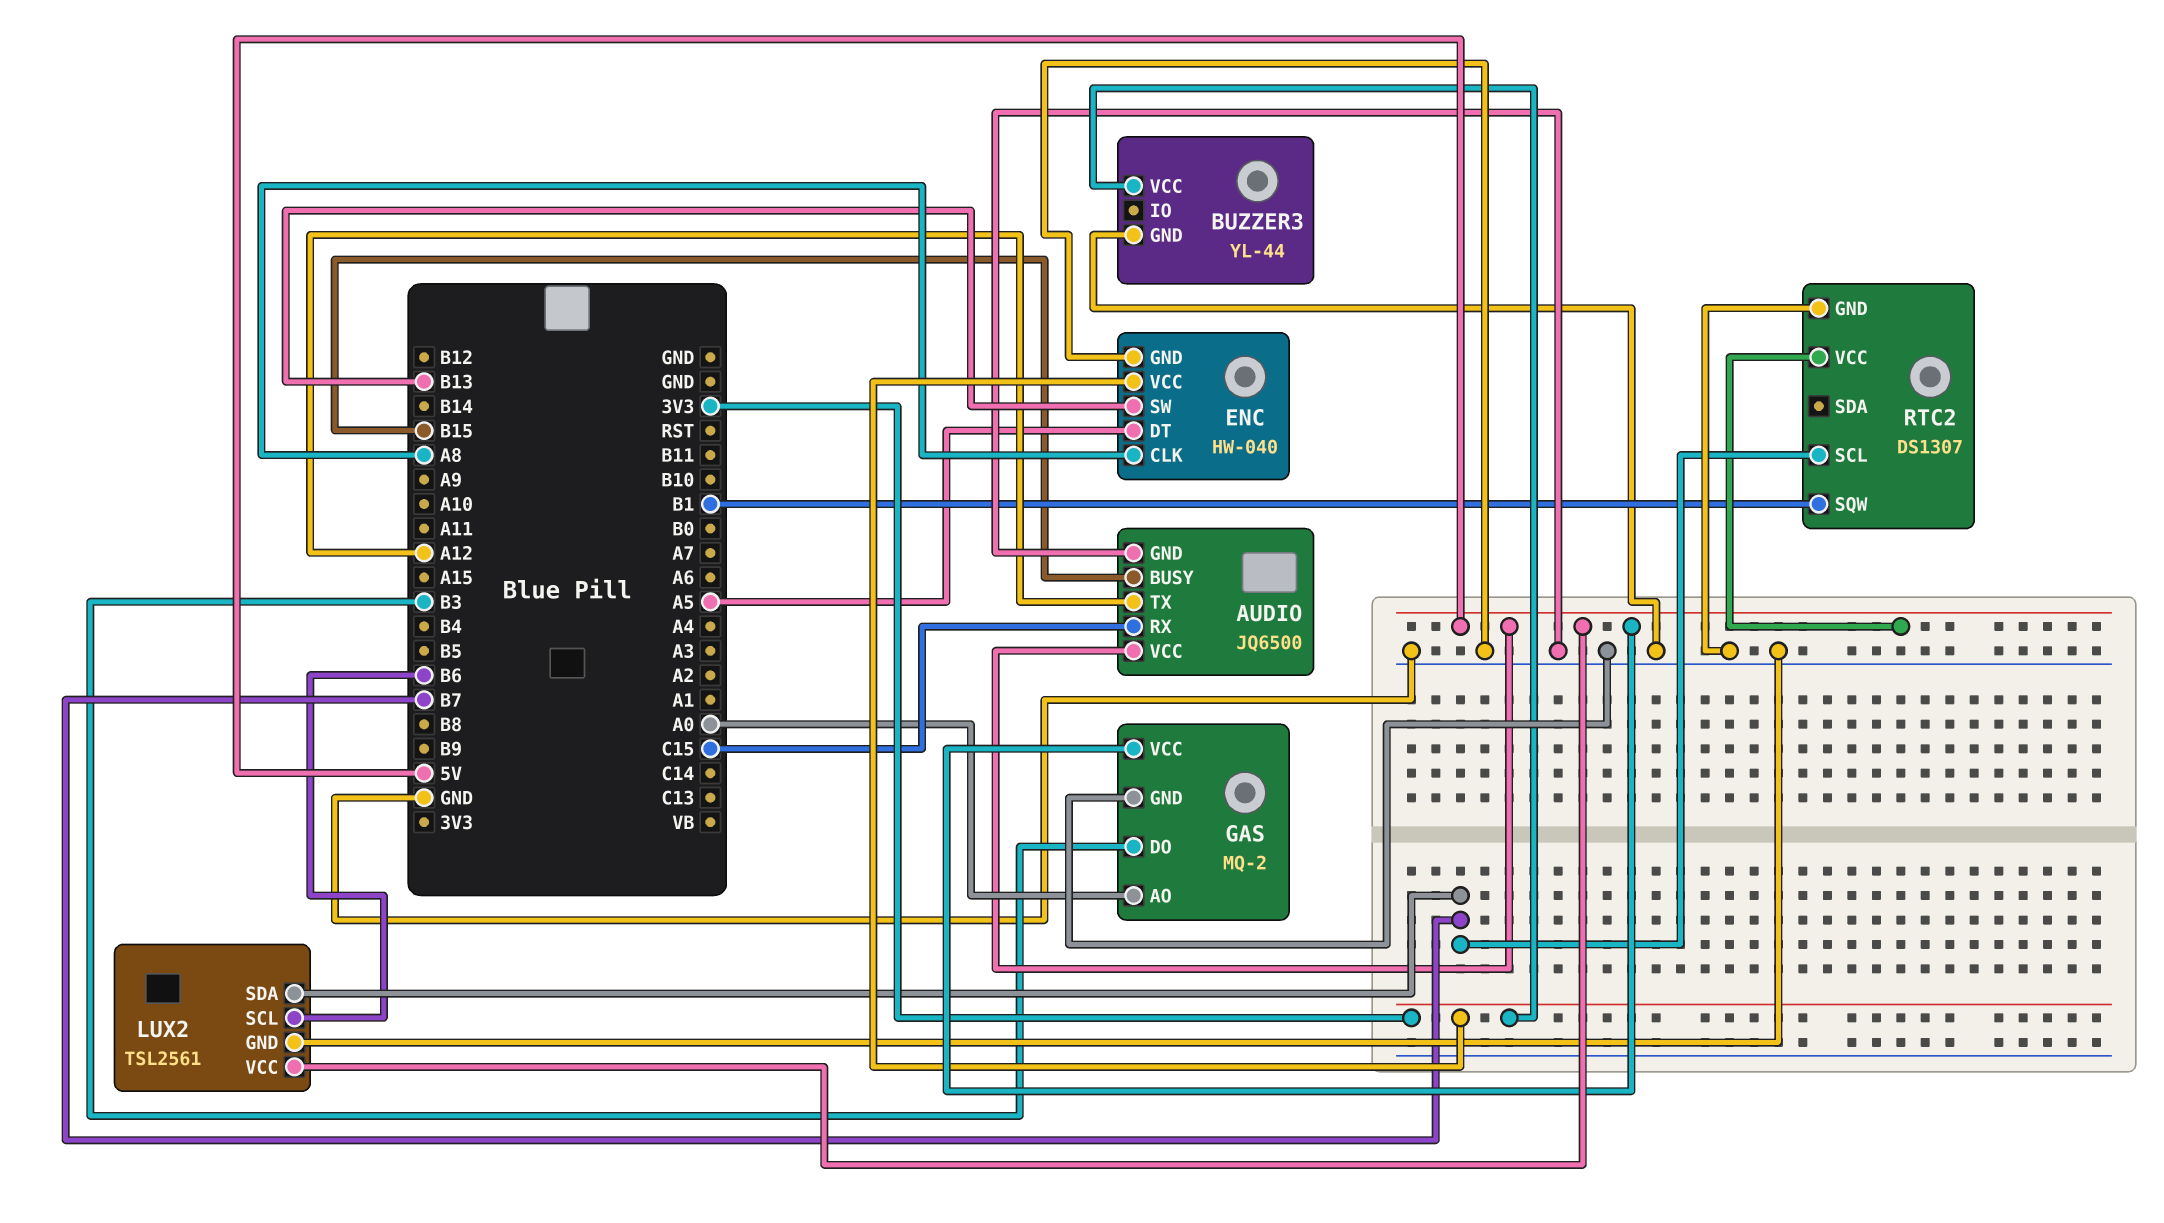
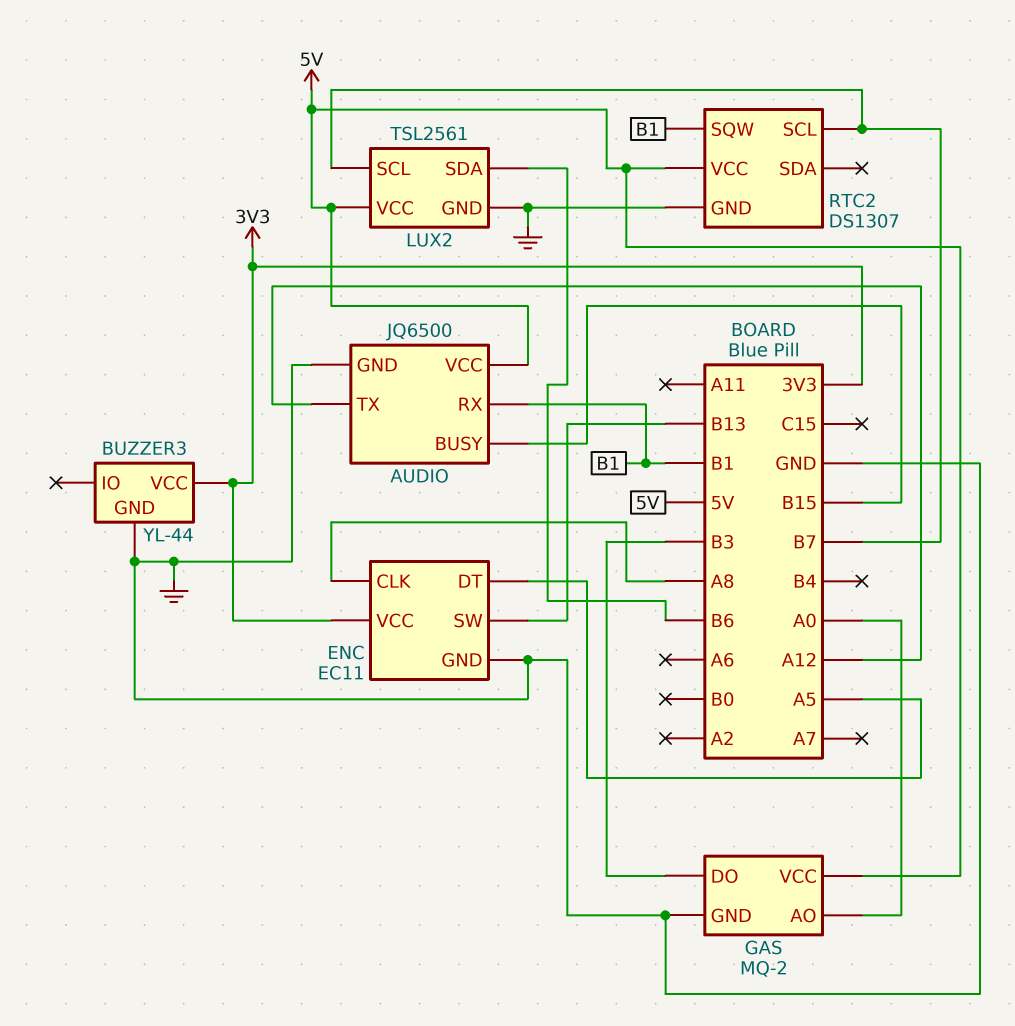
AUDIO pin RX: C15 -> B1
ENC: HW-040 -> EC11
LUX2 pin SCL: B6 -> B7
LUX2 pin SDA: B7 -> B6

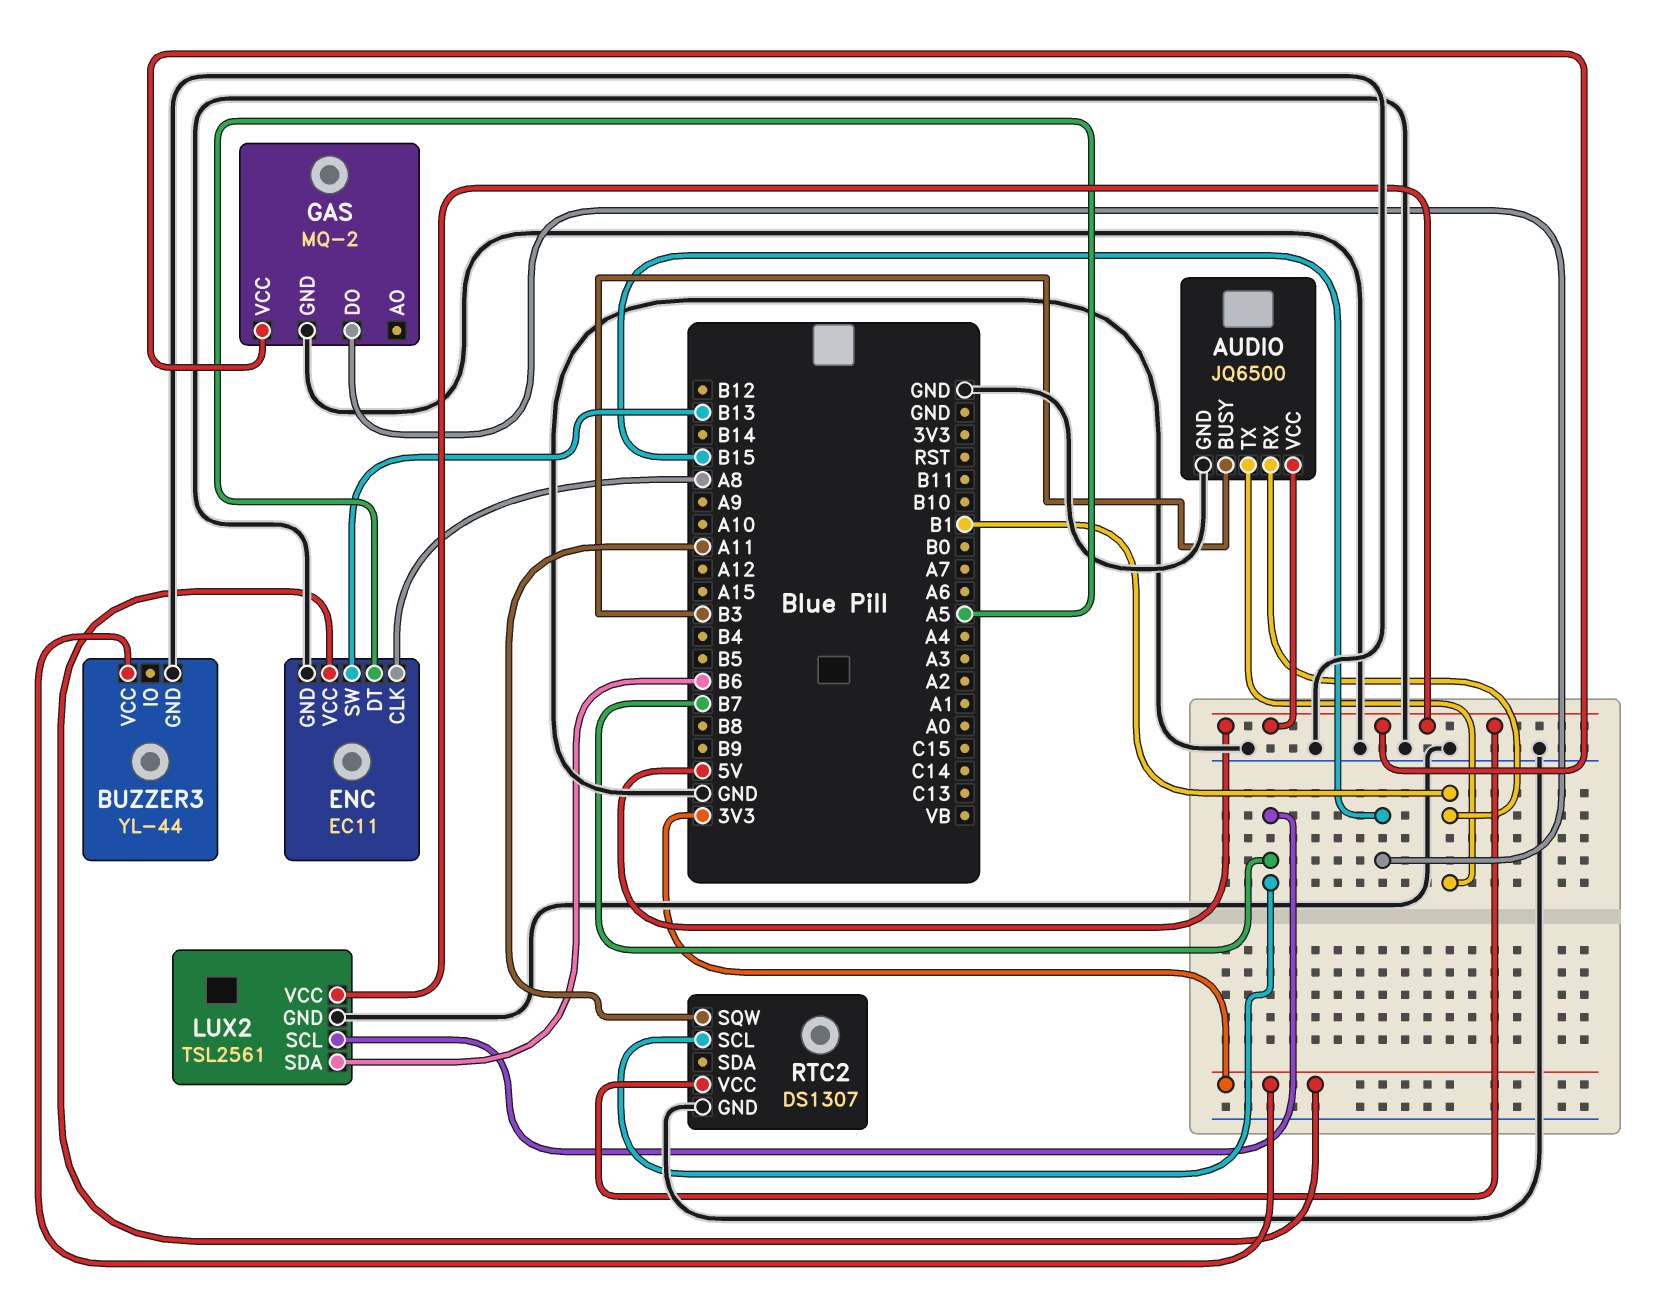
AUDIO pin BUSY: B15 -> B3
AUDIO pin TX: A12 -> B1
GAS pin AO: A0 -> none
GAS pin DO: B3 -> B15
RTC2 pin SQW: B1 -> A11

